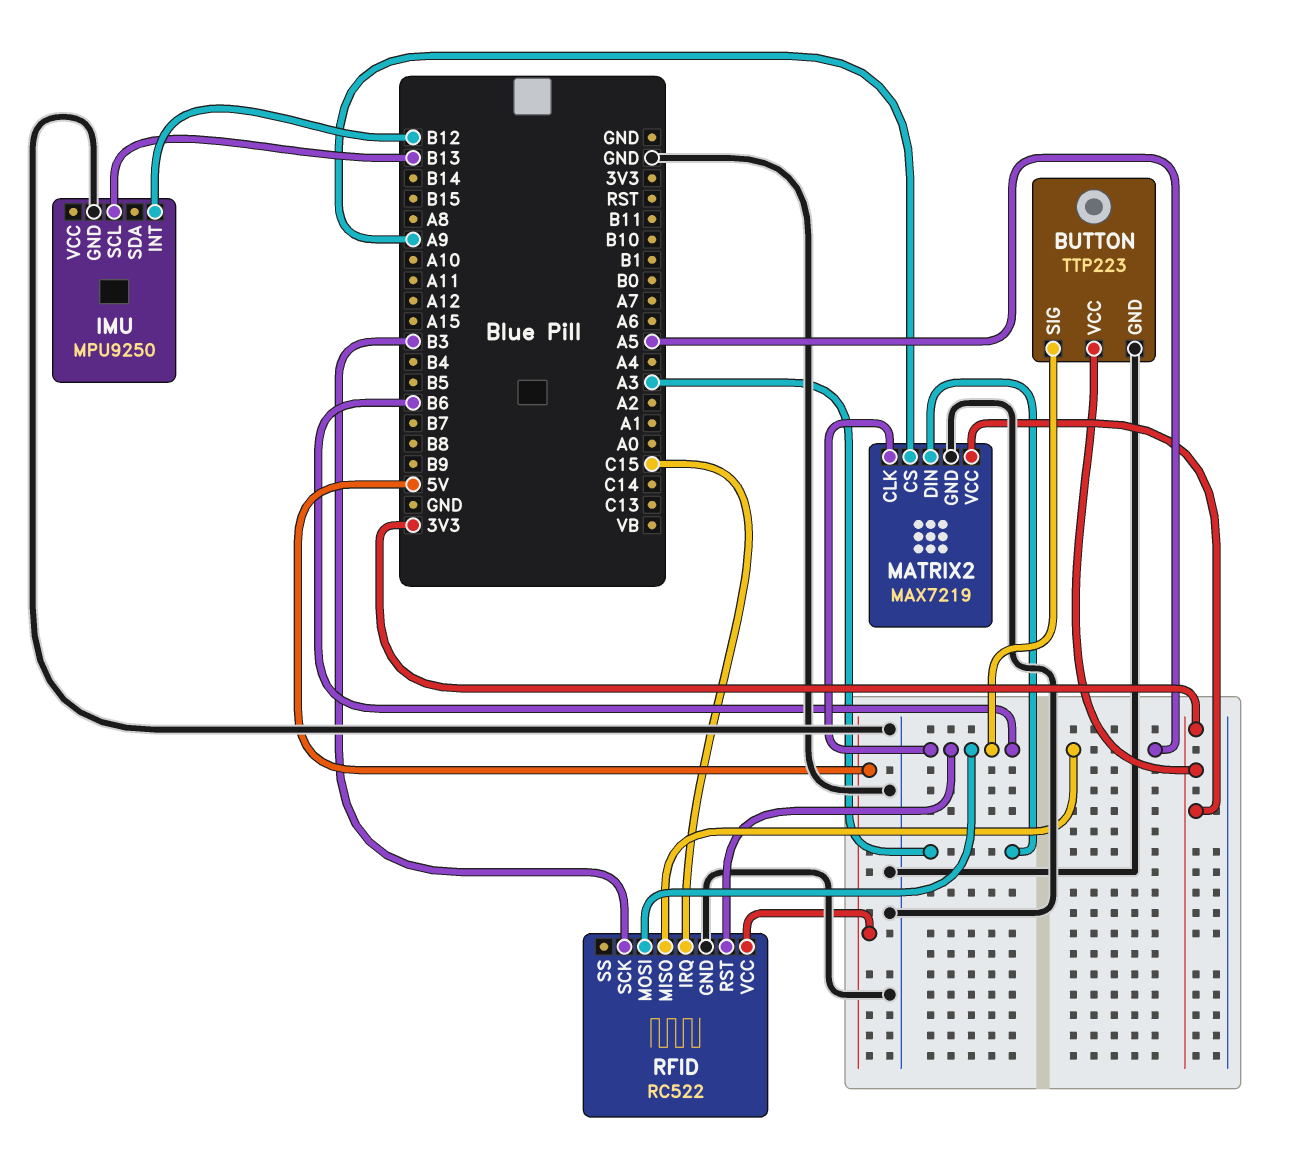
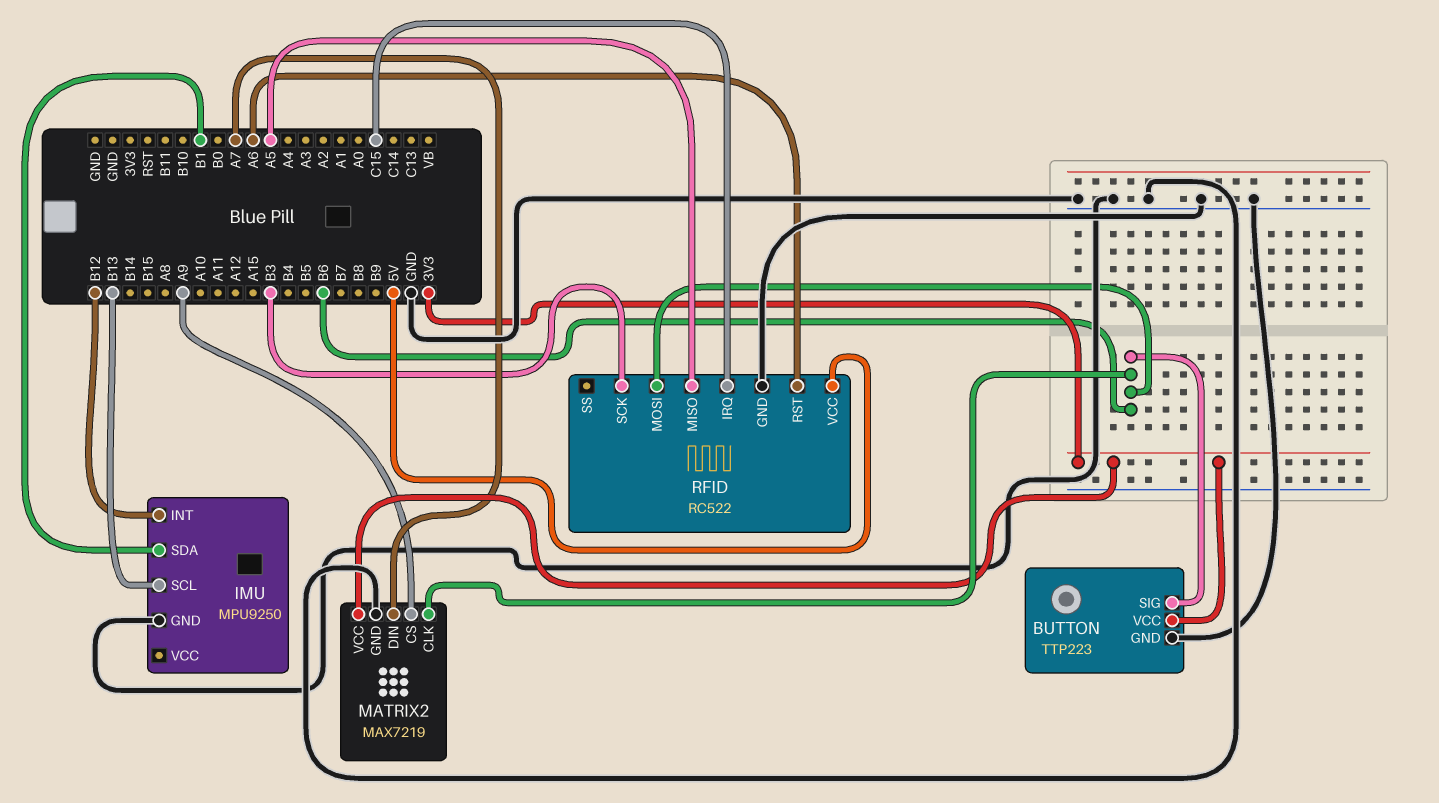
IMU pin SDA: none -> B1
MATRIX2 pin DIN: A3 -> A7
RFID pin RST: B6 -> A6

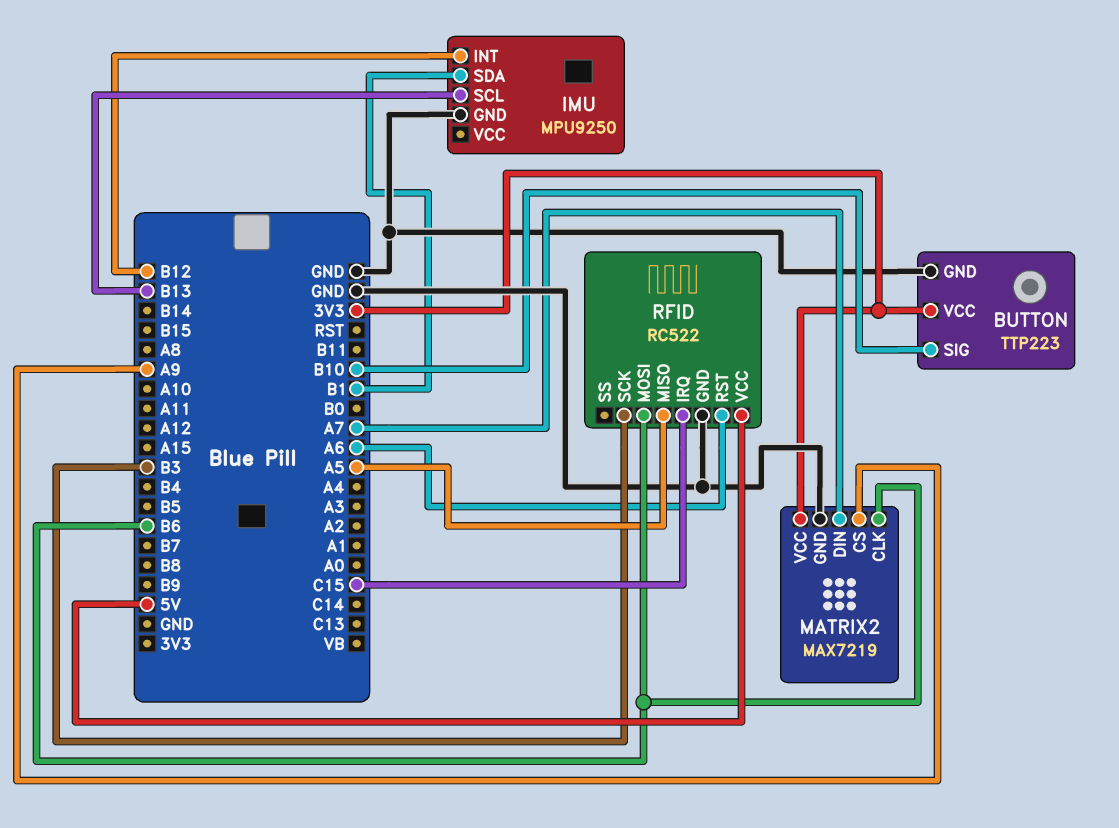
BUTTON pin SIG: B6 -> B10

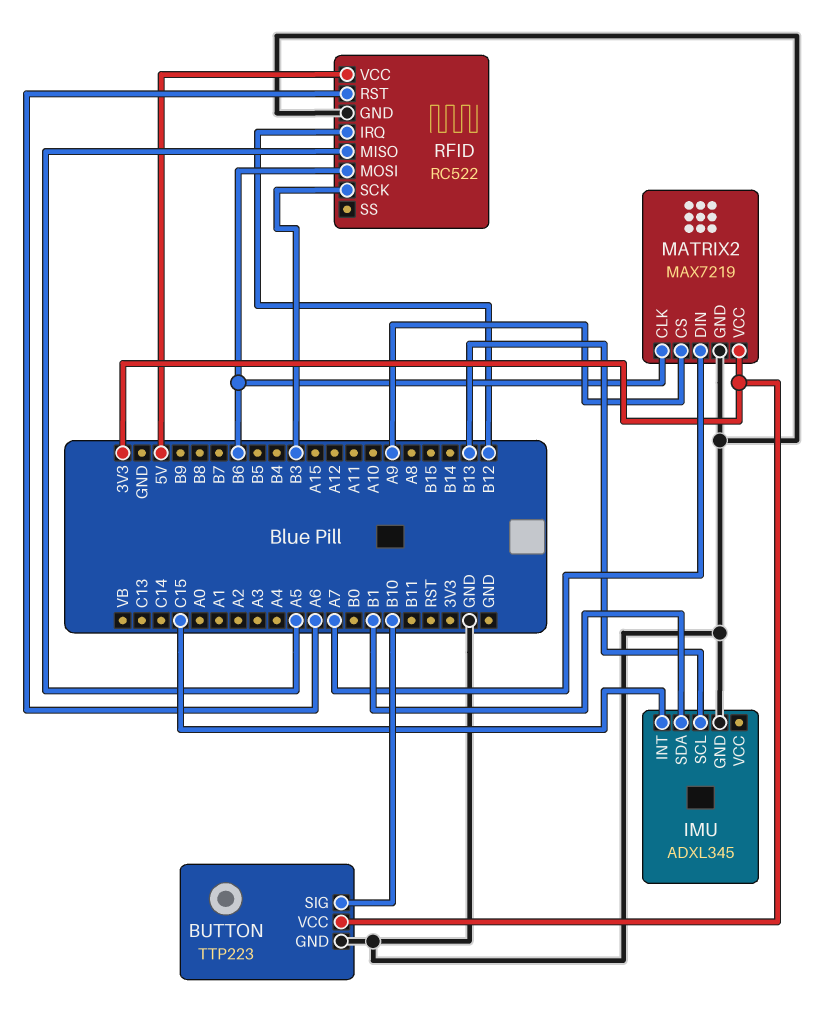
IMU: MPU9250 -> ADXL345
IMU pin INT: B12 -> C15
RFID pin IRQ: C15 -> B12

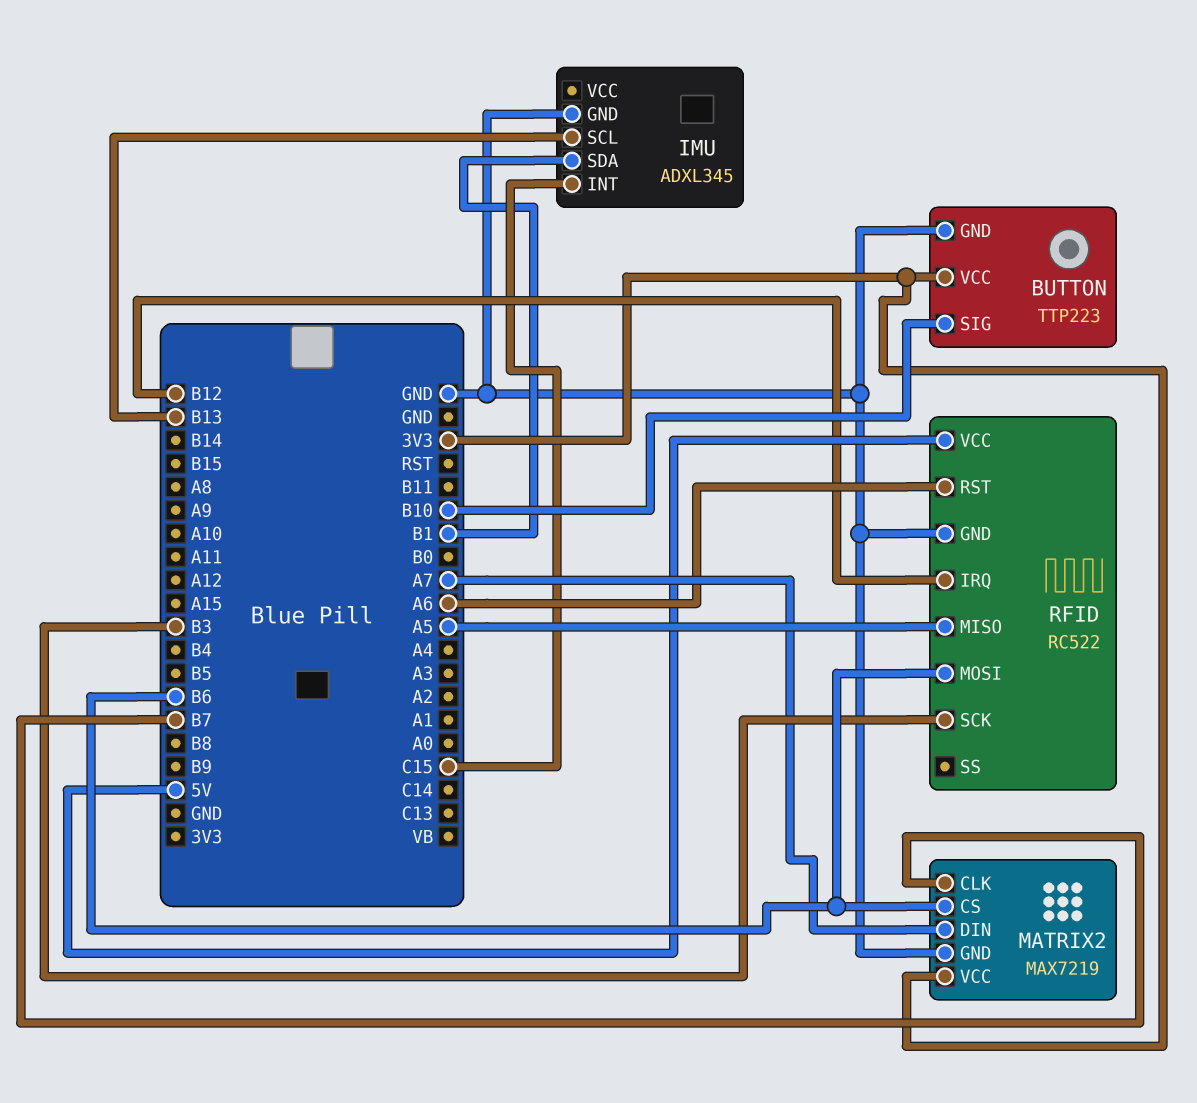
MATRIX2 pin CLK: B6 -> B7
MATRIX2 pin CS: A9 -> B6

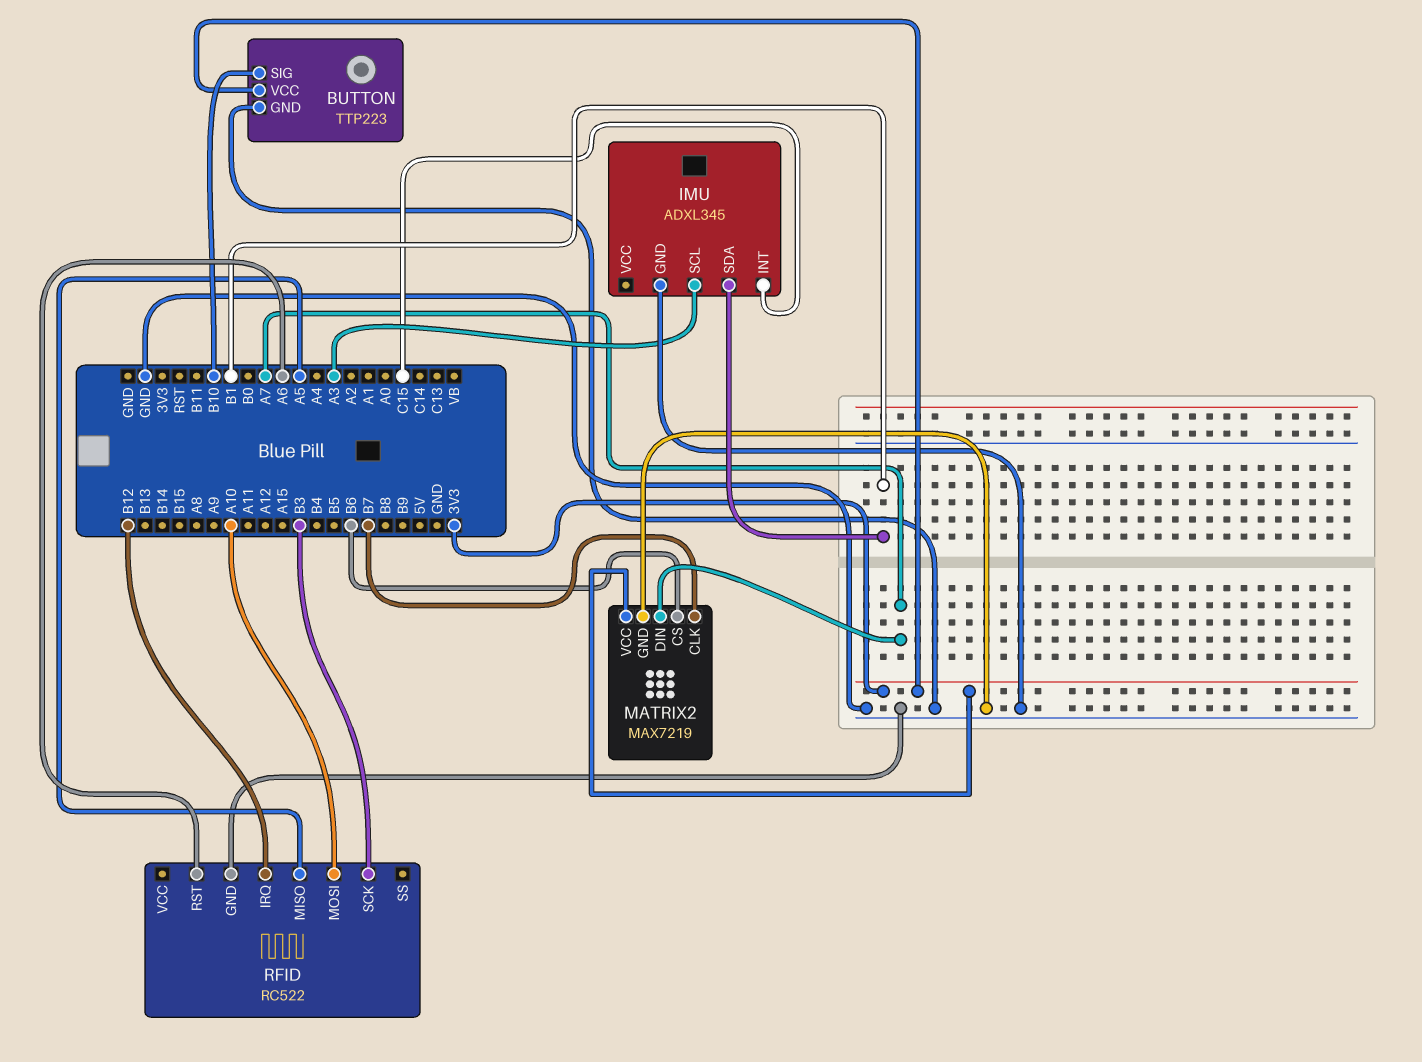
IMU pin SCL: B13 -> A3
RFID pin MOSI: B6 -> A10
RFID pin VCC: 5V -> none

